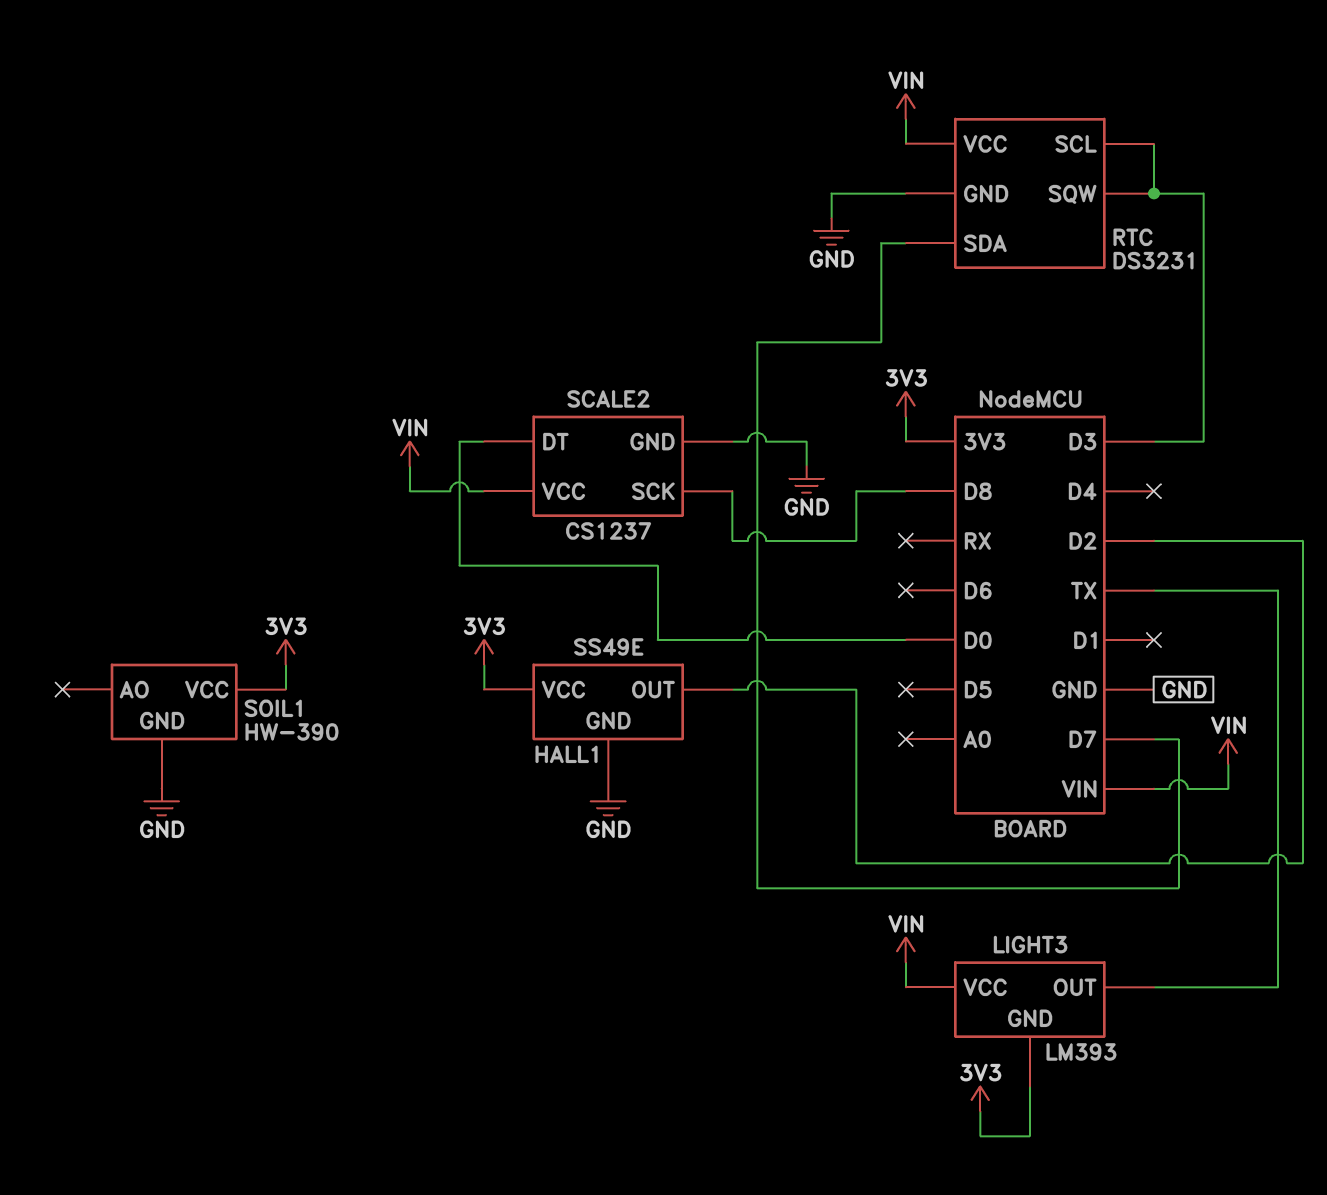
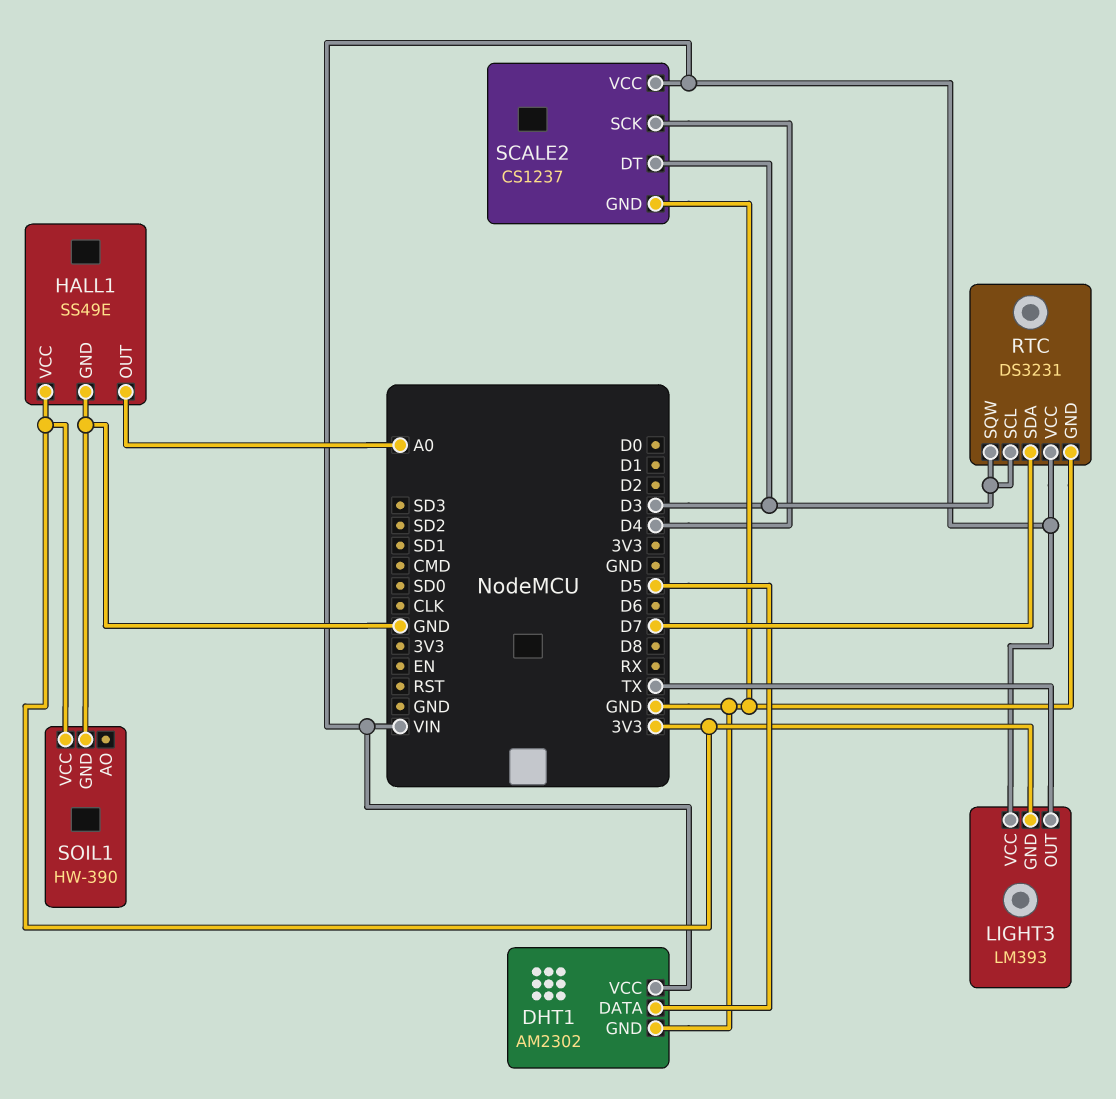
DHT1: none -> AM2302
DHT1 pin DATA: none -> D5
DHT1 pin GND: none -> GND
DHT1 pin VCC: none -> VIN
HALL1 pin OUT: D2 -> A0
SCALE2 pin DT: D0 -> D3
SCALE2 pin SCK: D8 -> D4

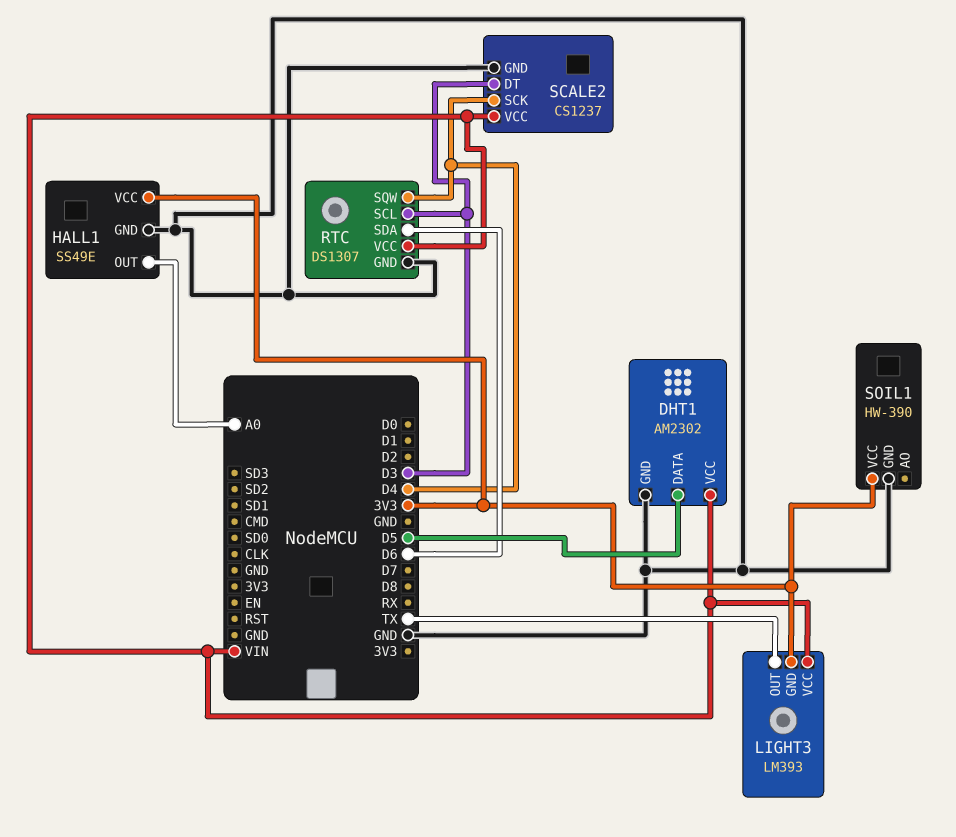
RTC: DS3231 -> DS1307
RTC pin SDA: D7 -> D6
RTC pin SQW: D3 -> D4

